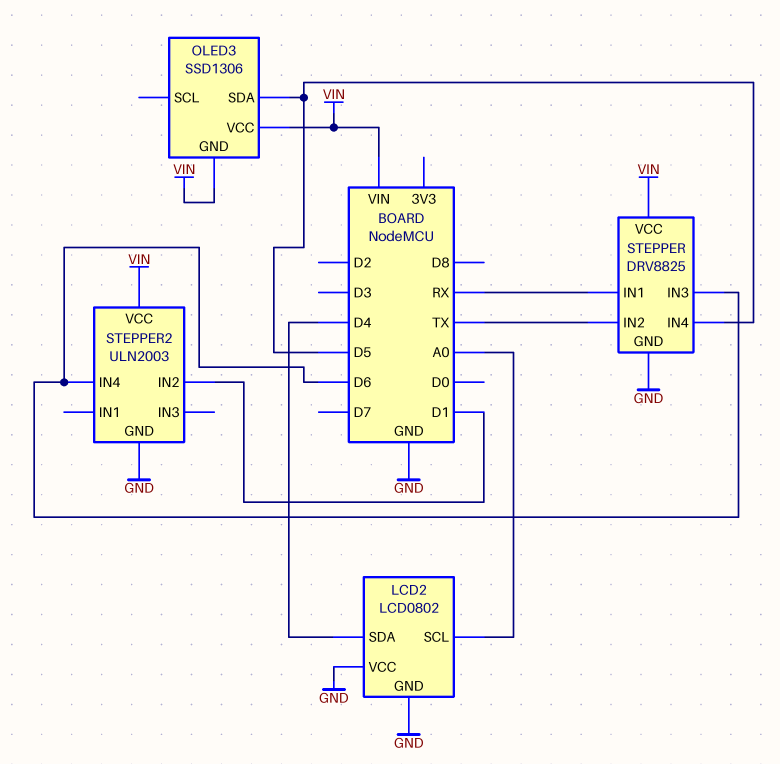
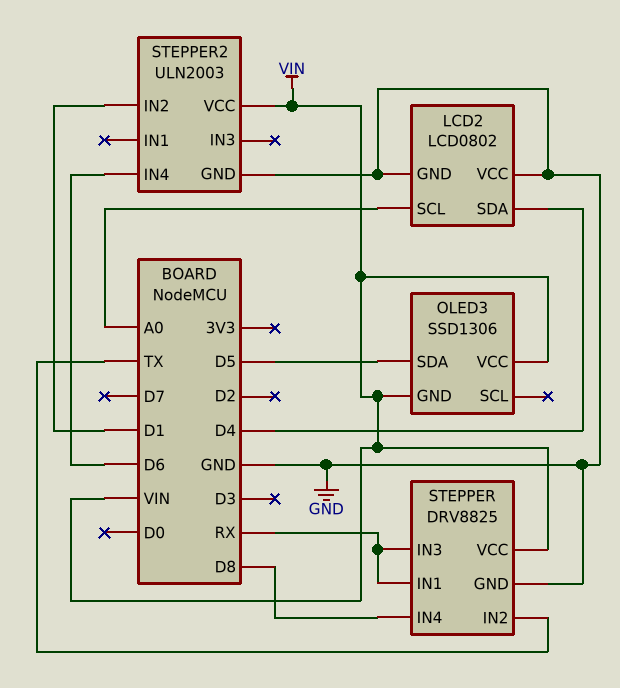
STEPPER pin IN3: D6 -> RX
STEPPER pin IN4: D5 -> D8

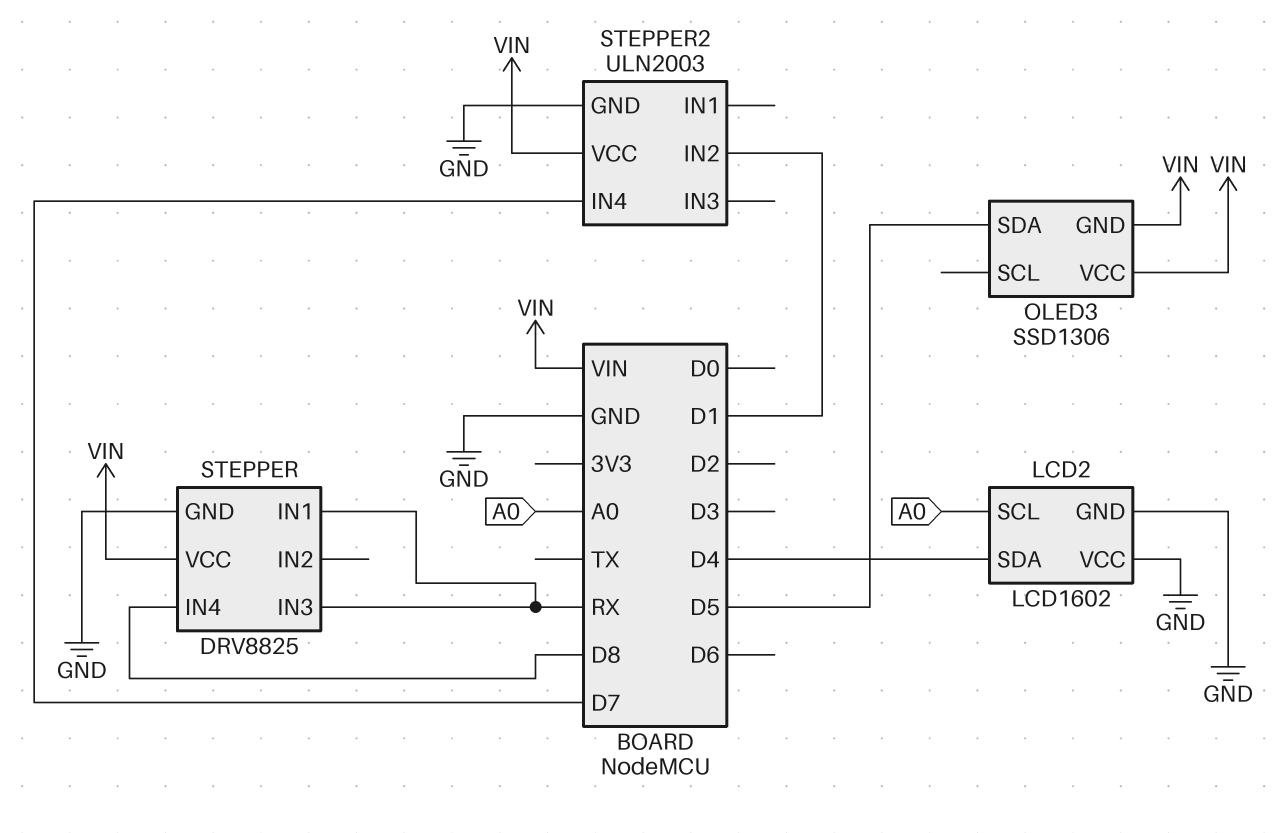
LCD2: LCD0802 -> LCD1602
STEPPER pin IN2: TX -> none
STEPPER2 pin IN4: D6 -> D7

